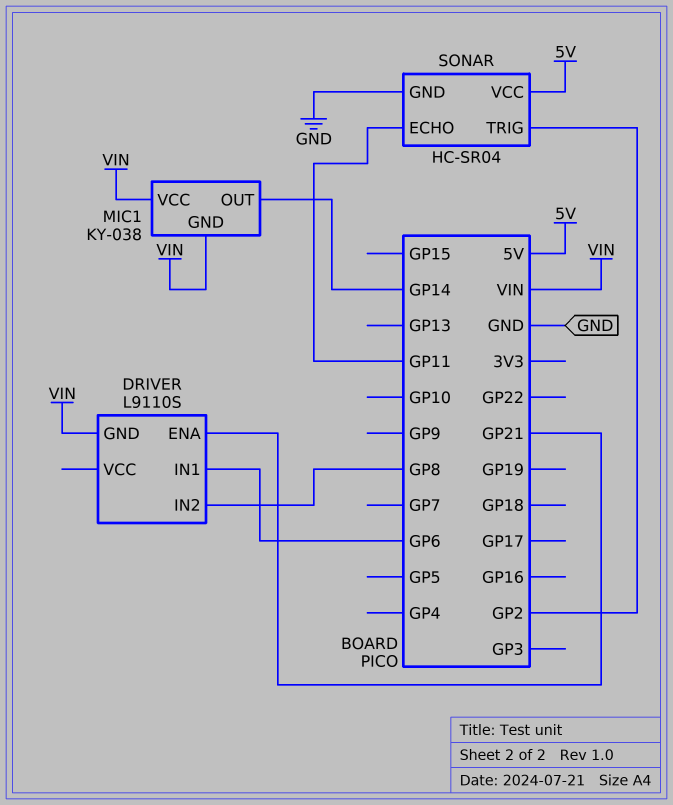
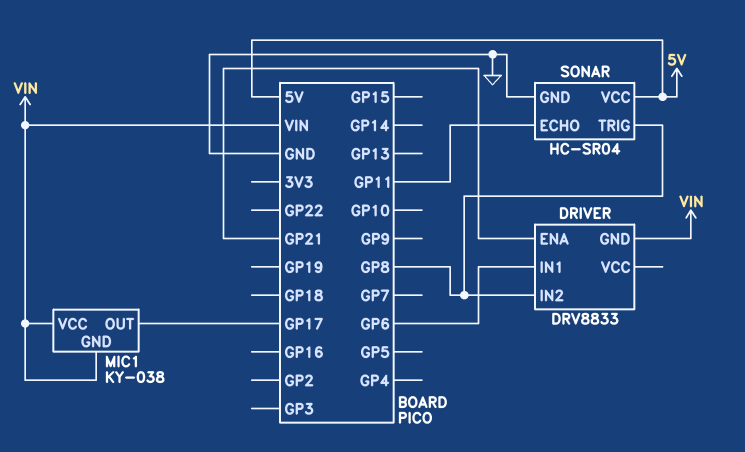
DRIVER: L9110S -> DRV8833
MIC1 pin OUT: GP14 -> GP17
SONAR pin TRIG: GP2 -> GP8

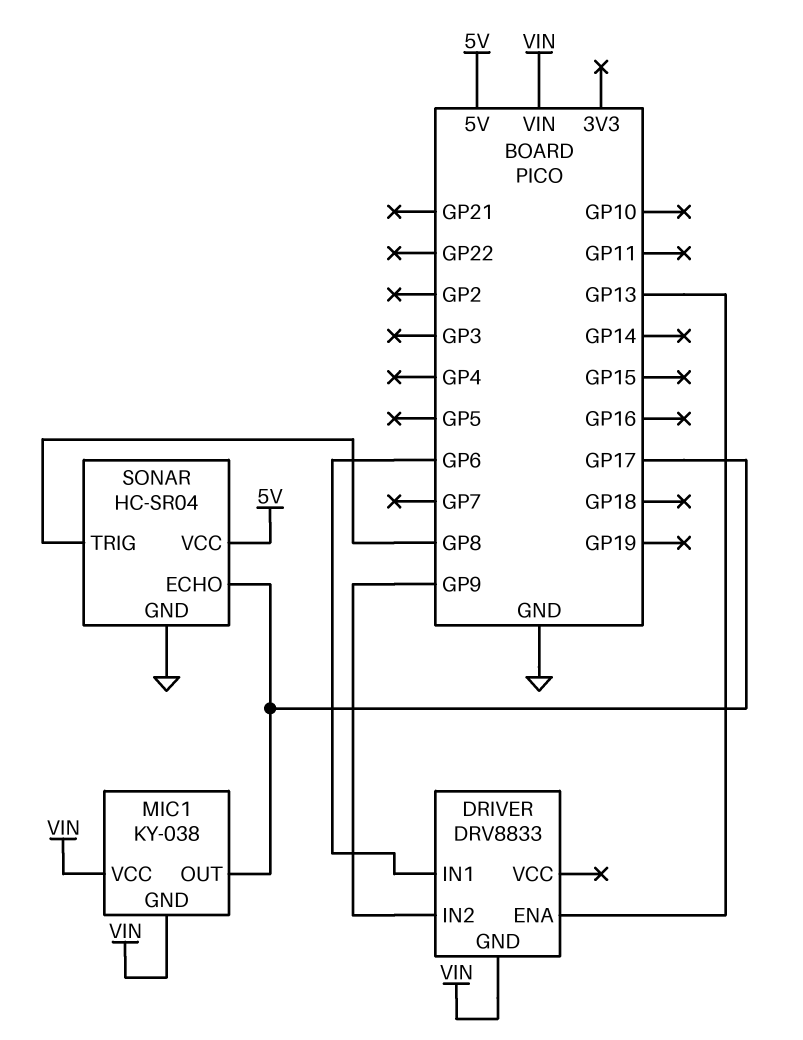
DRIVER pin ENA: GP21 -> GP13
DRIVER pin IN2: GP8 -> GP9
SONAR pin ECHO: GP11 -> GP17

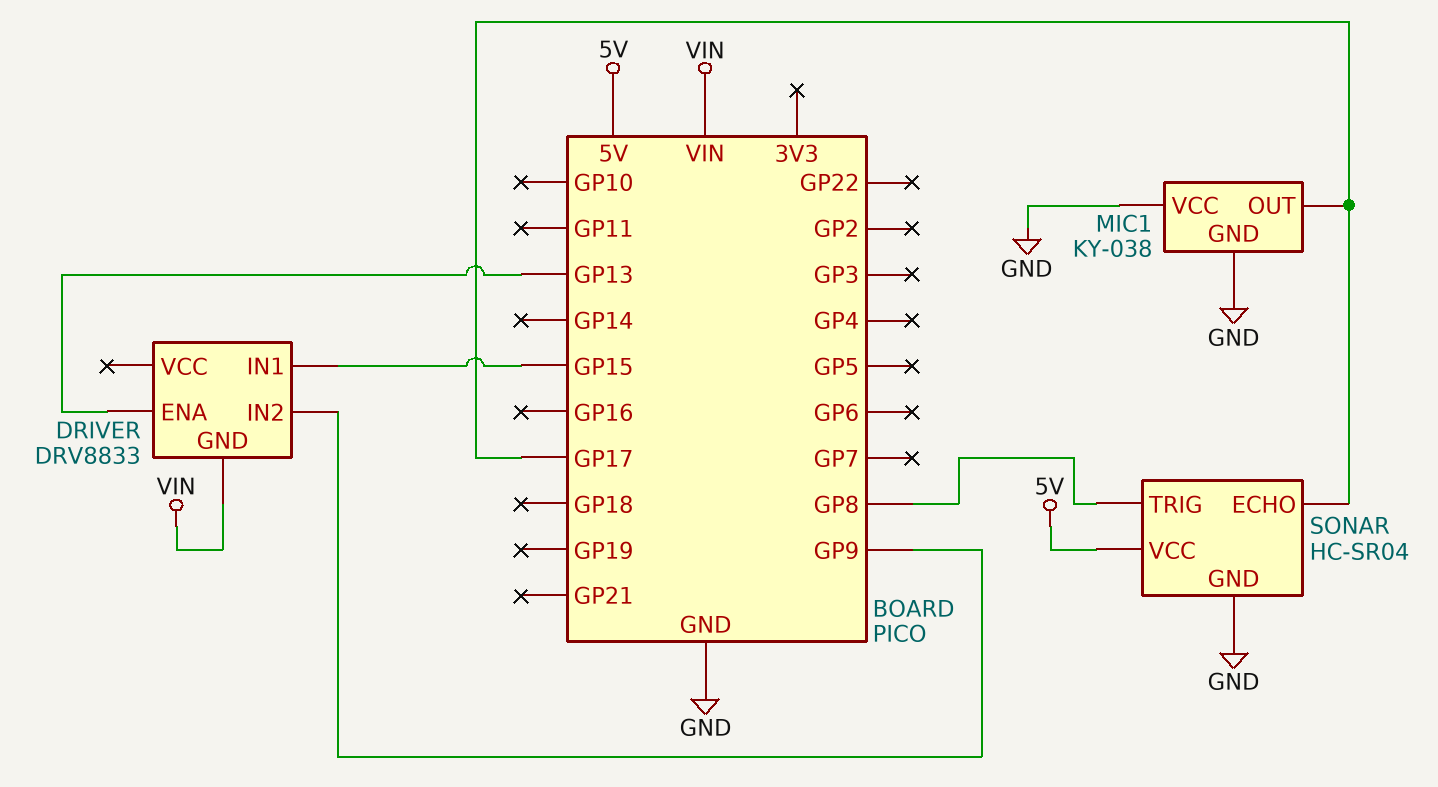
DRIVER pin IN1: GP6 -> GP15
MIC1 pin GND: VIN -> GND
MIC1 pin VCC: VIN -> GND

